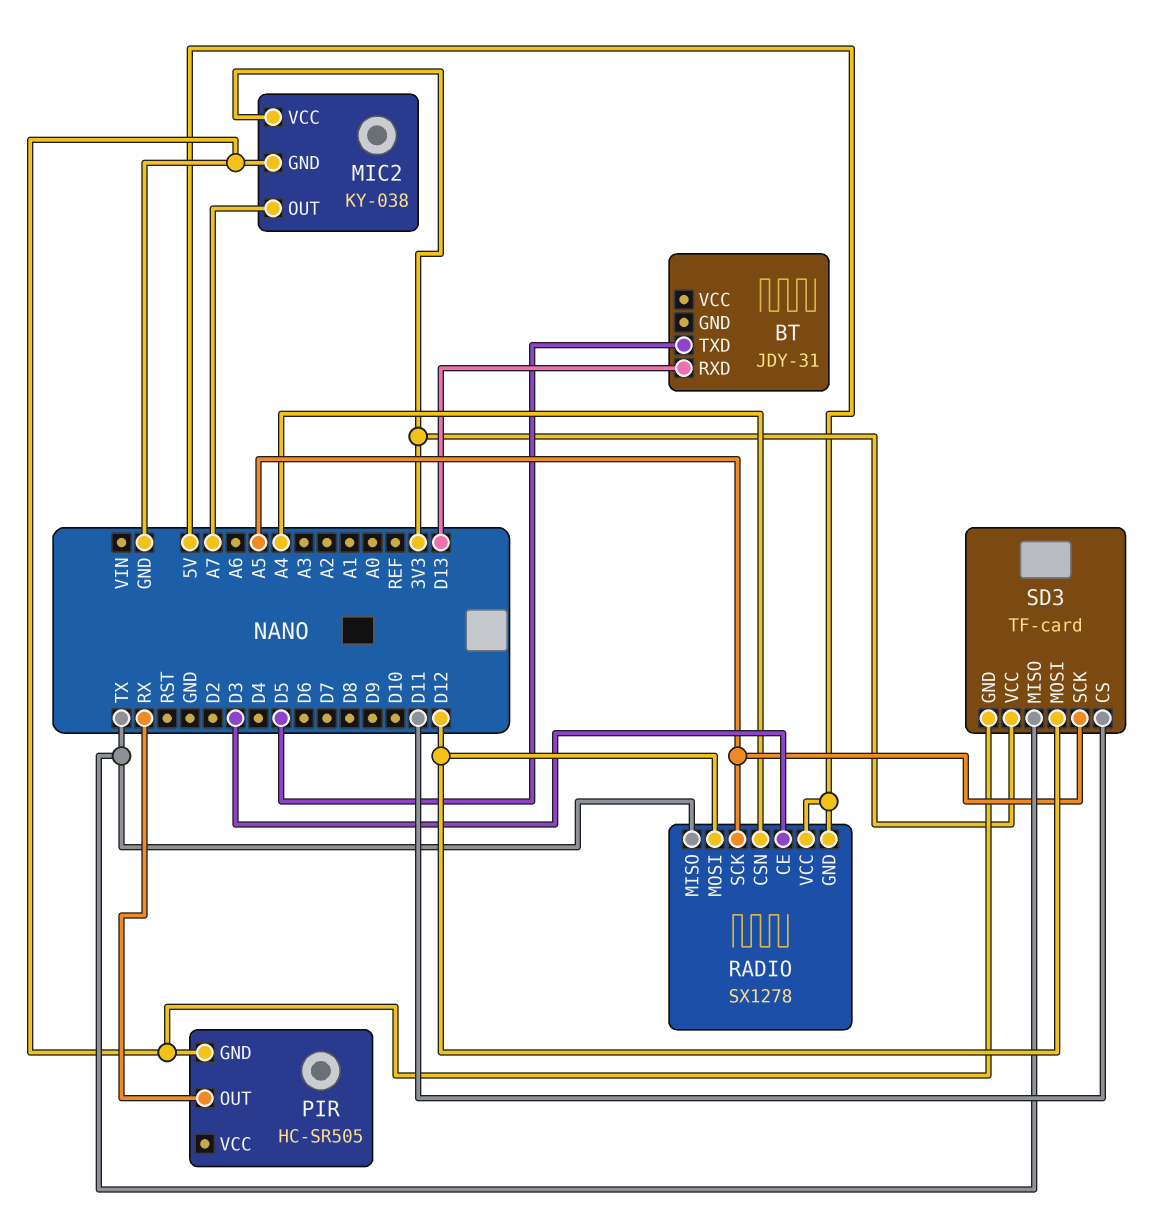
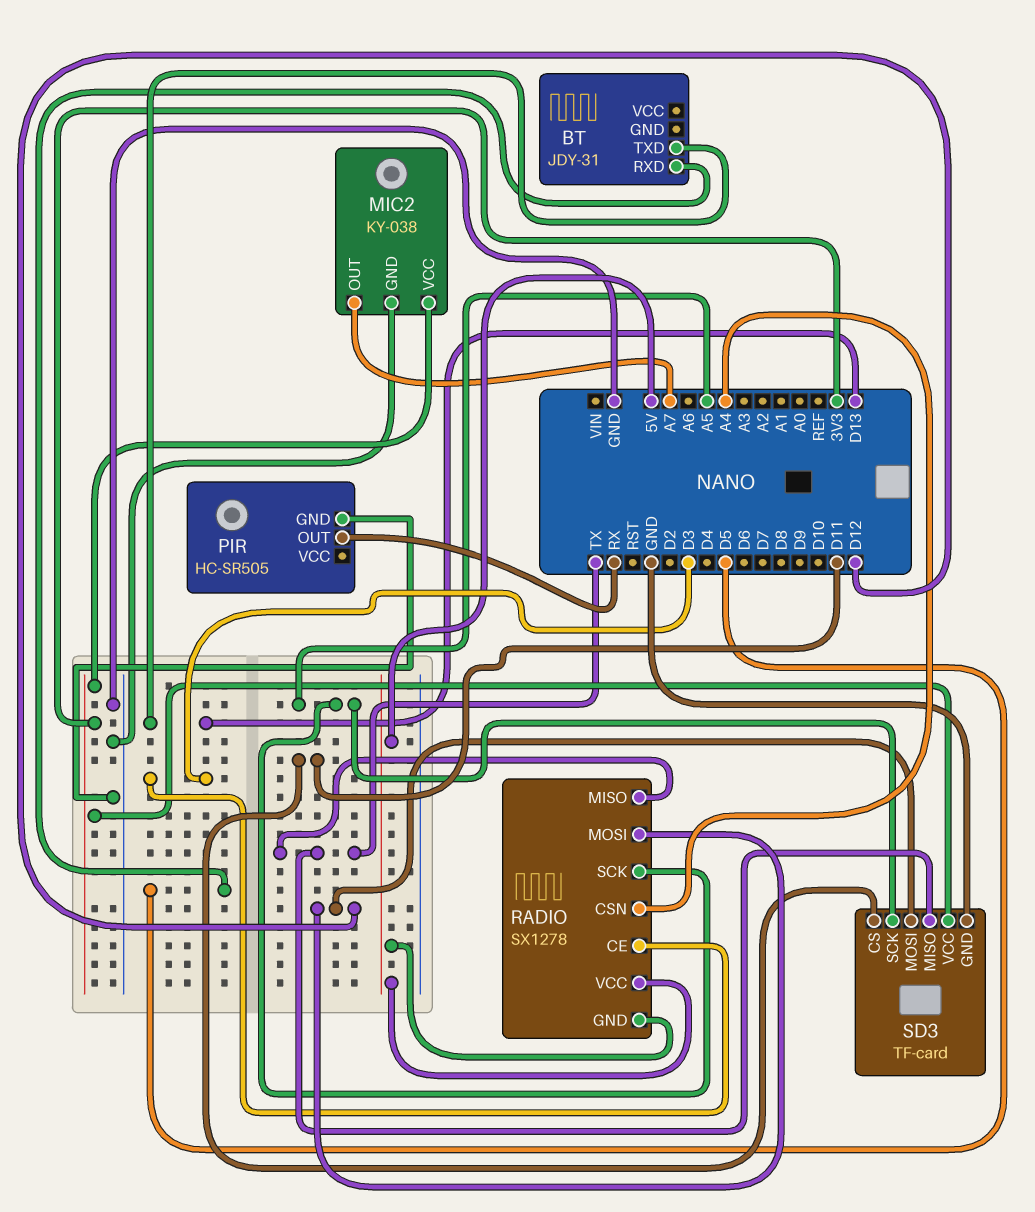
BT pin RXD: D13 -> D5
BT pin TXD: D5 -> D13

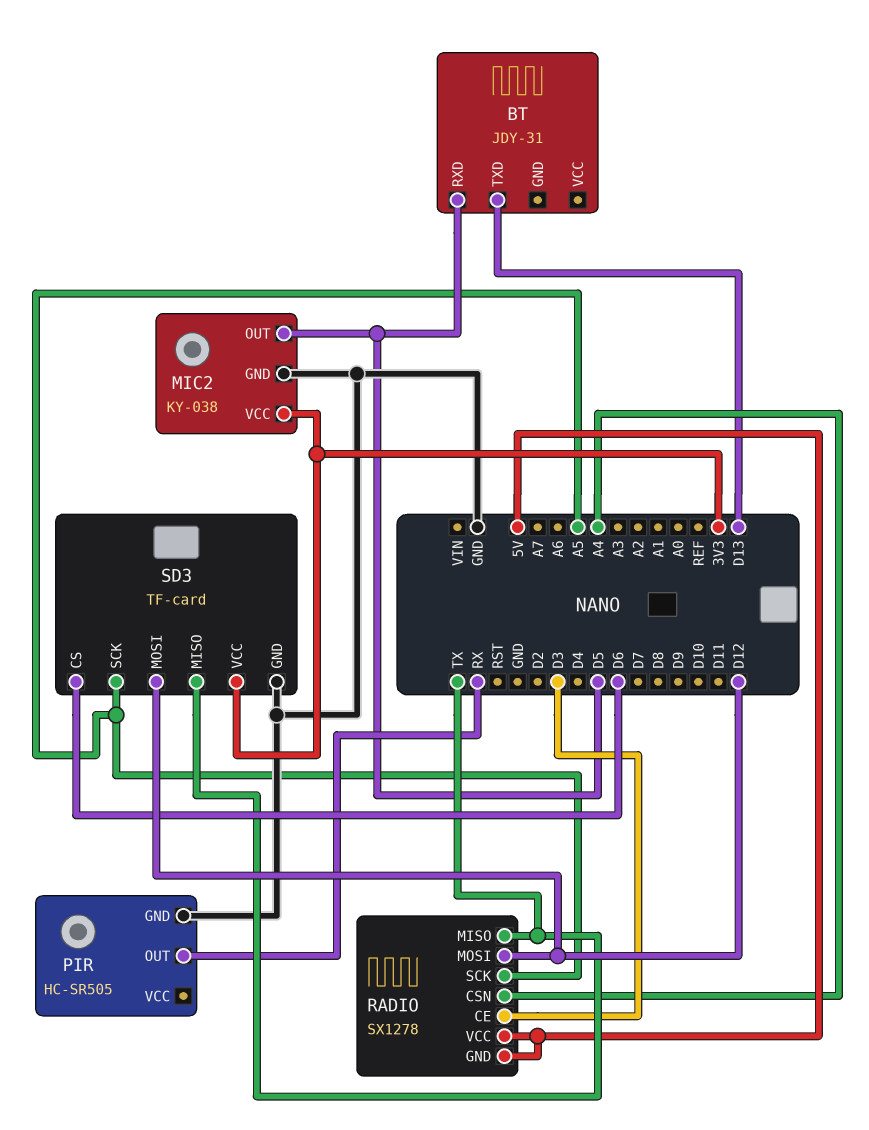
MIC2 pin OUT: A7 -> D5
SD3 pin CS: D11 -> D6

